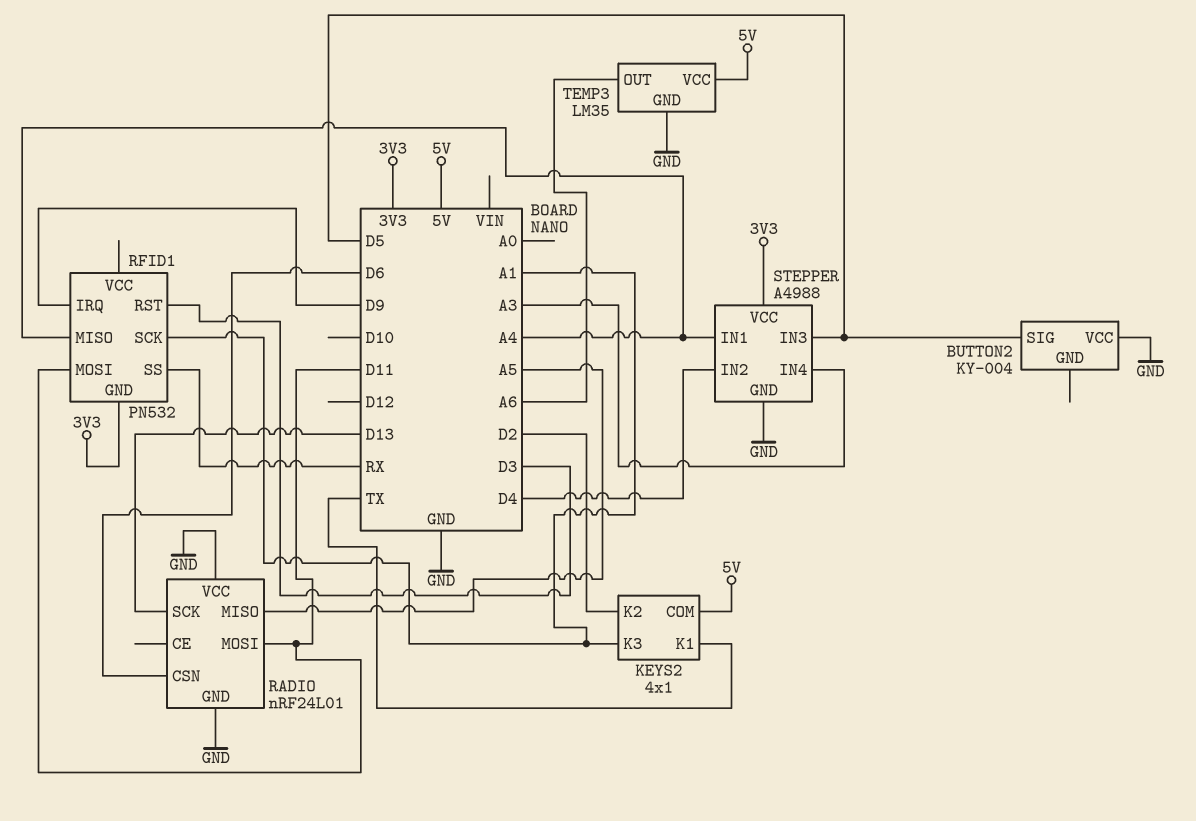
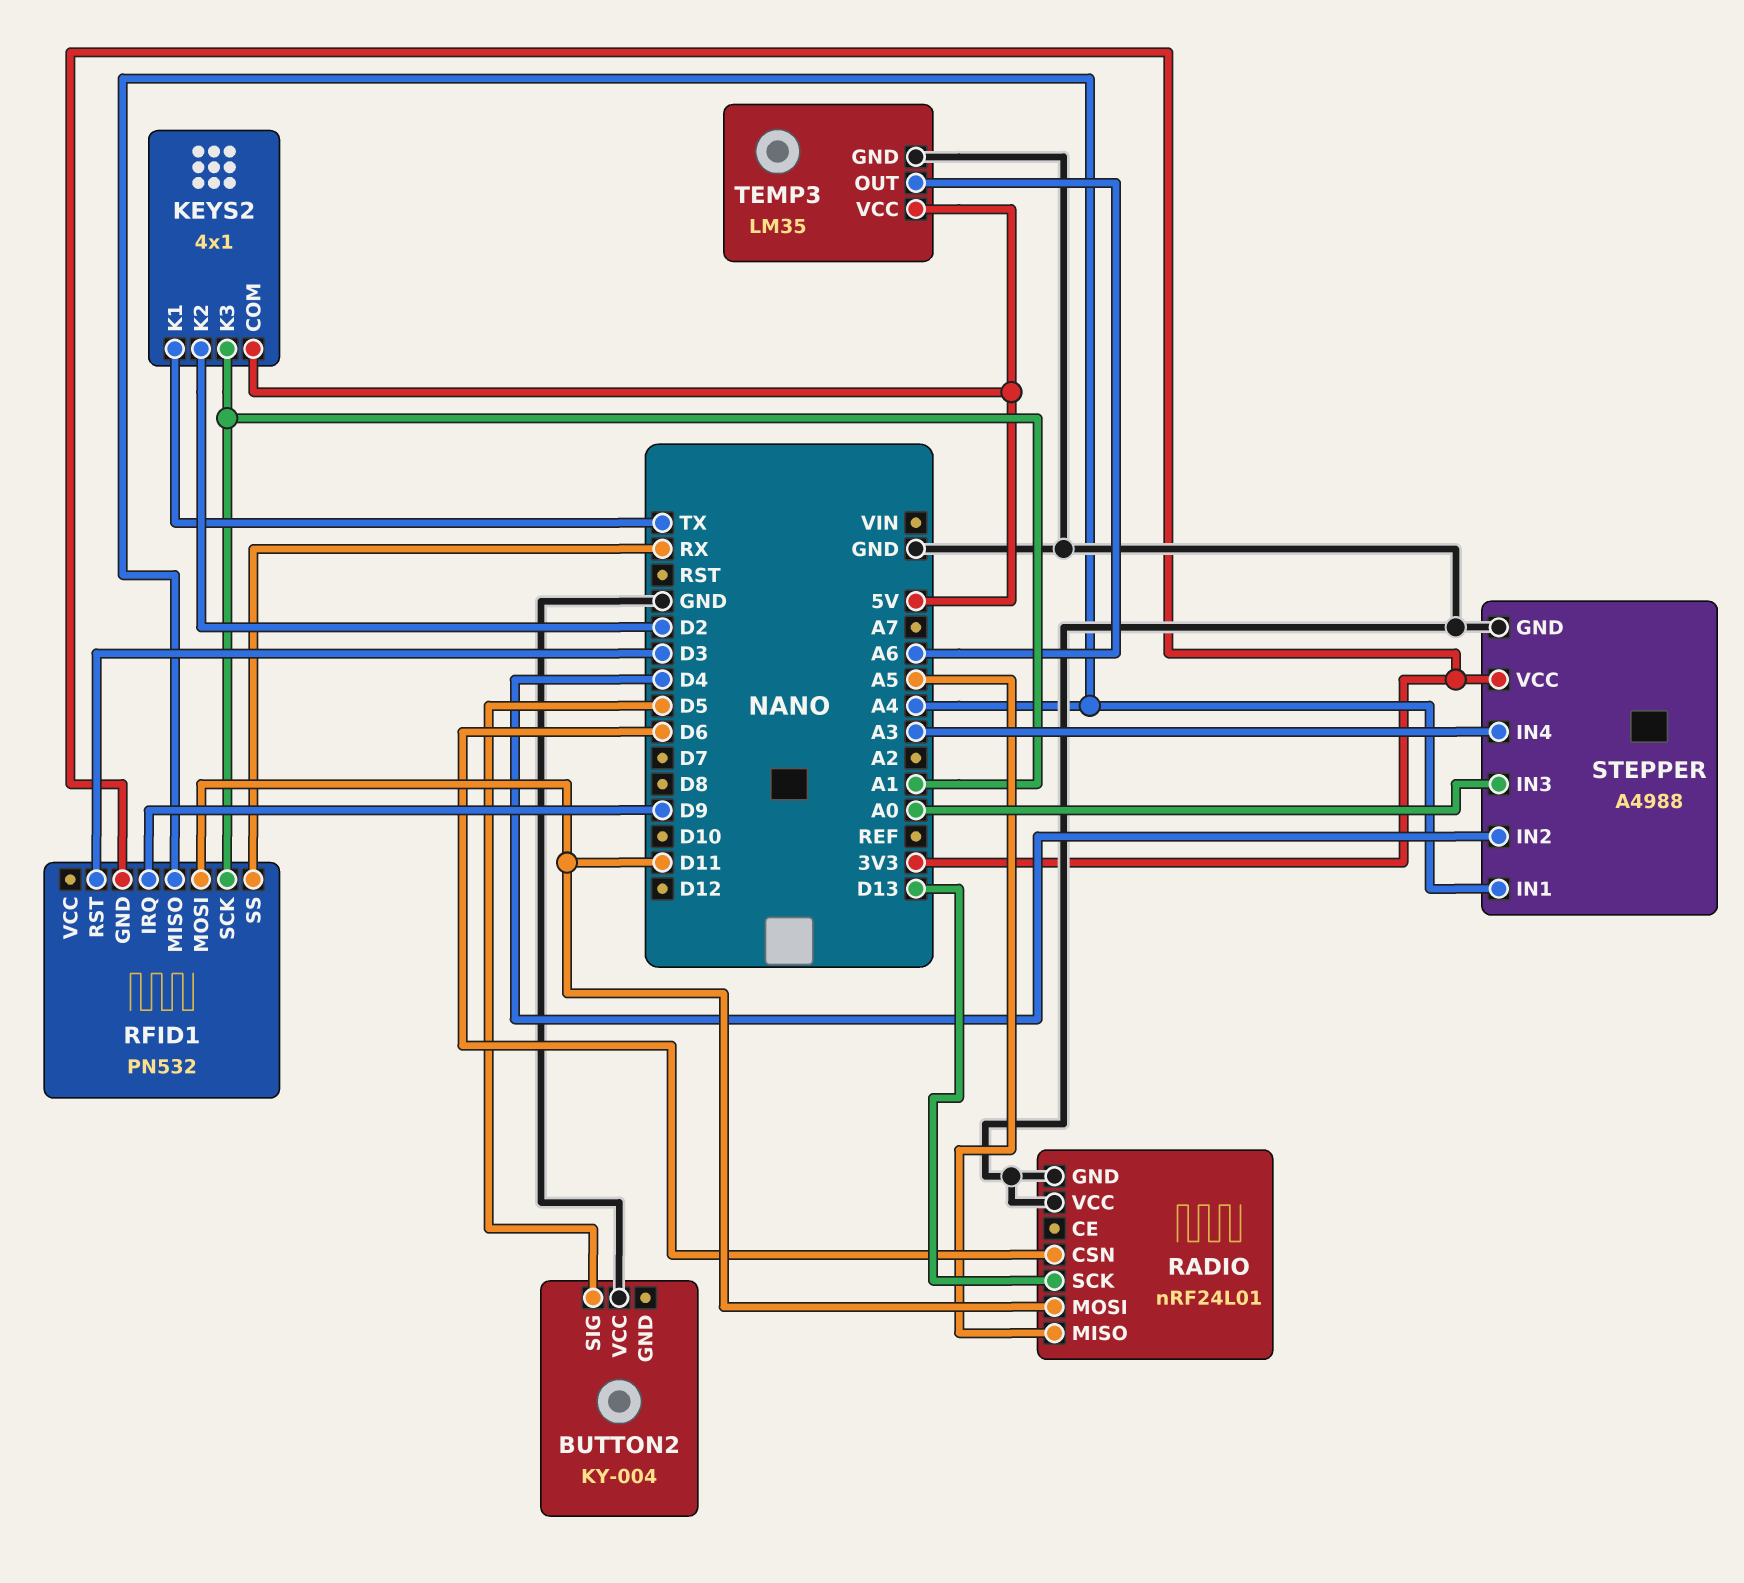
STEPPER pin IN3: D5 -> A0

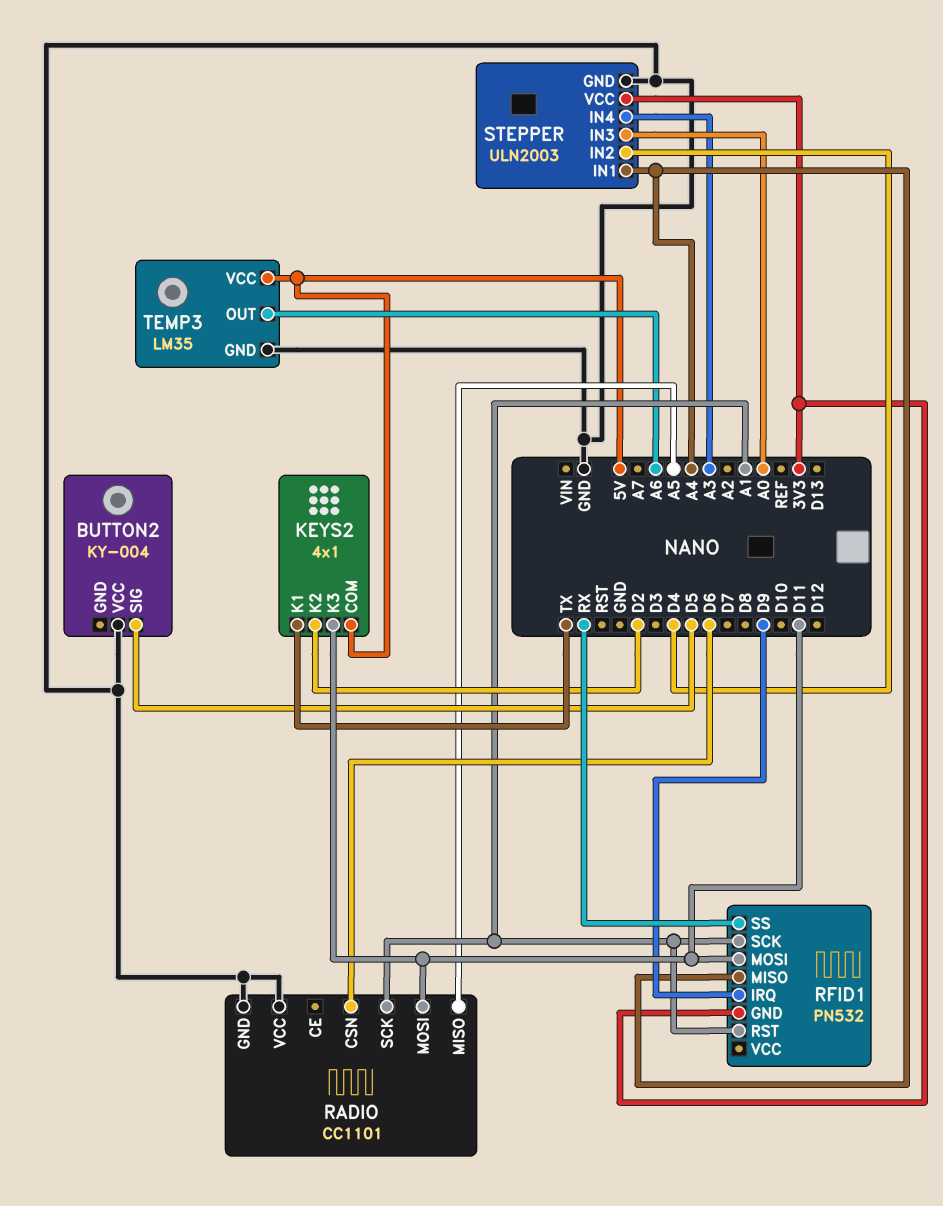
KEYS2 pin K3: A1 -> D11
RADIO: nRF24L01 -> CC1101
RADIO pin SCK: D13 -> A1
RFID1 pin RST: D3 -> A1
STEPPER: A4988 -> ULN2003

